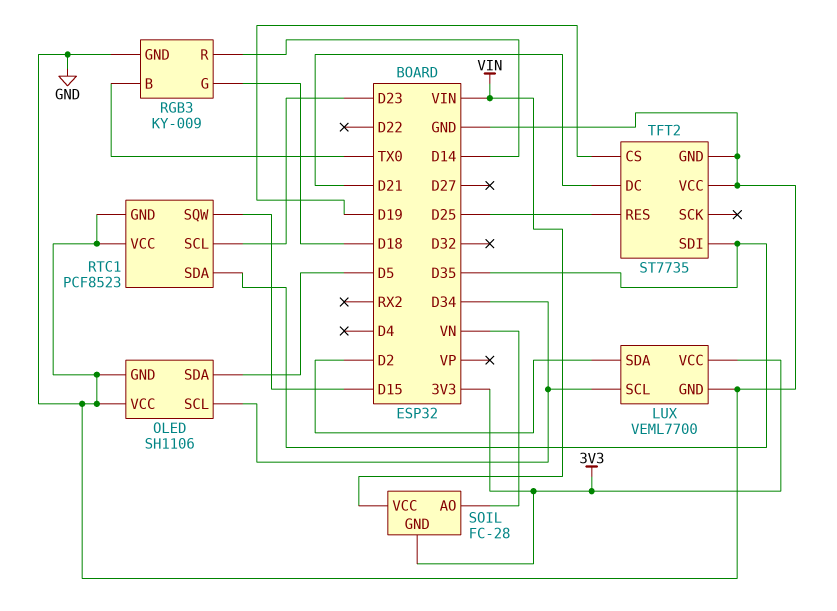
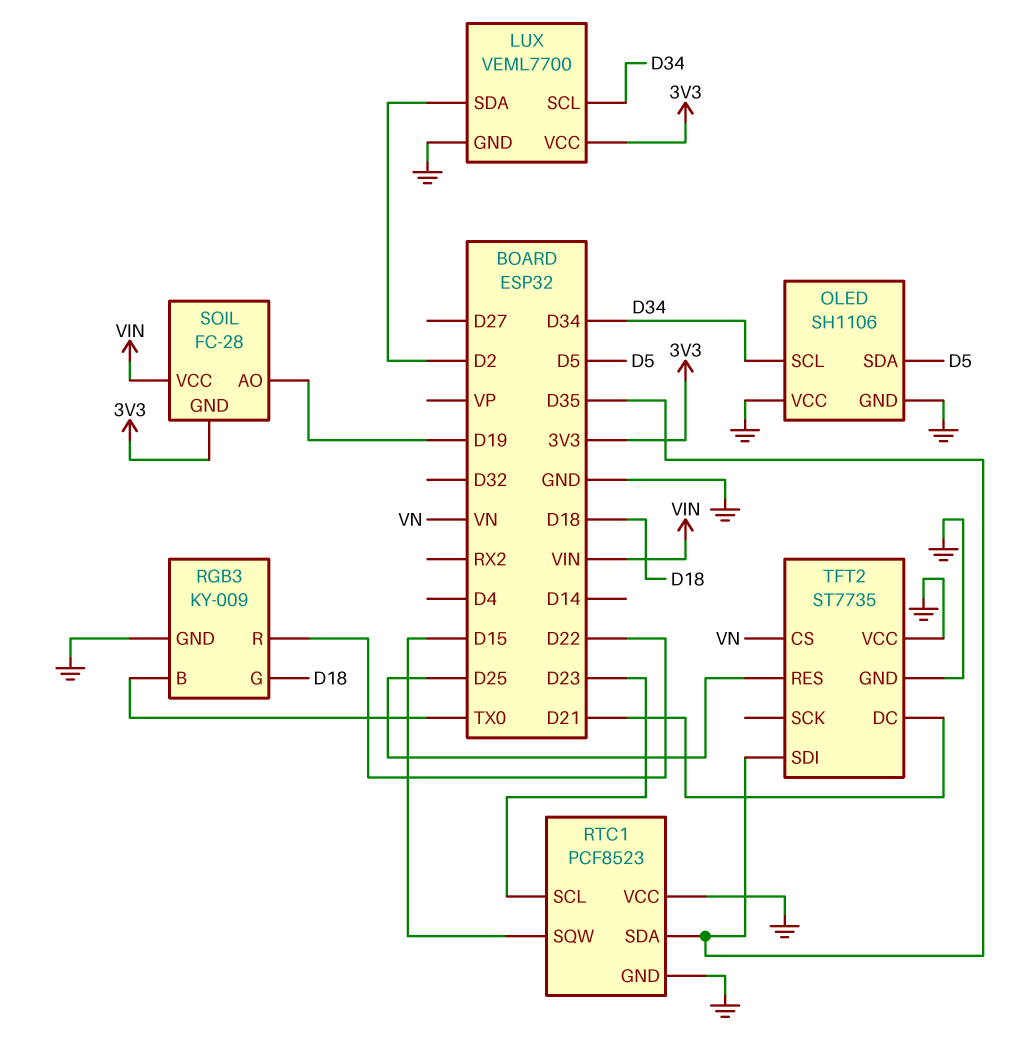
RGB3 pin R: D14 -> D22
SOIL pin AO: VN -> D19
TFT2 pin CS: D19 -> VN

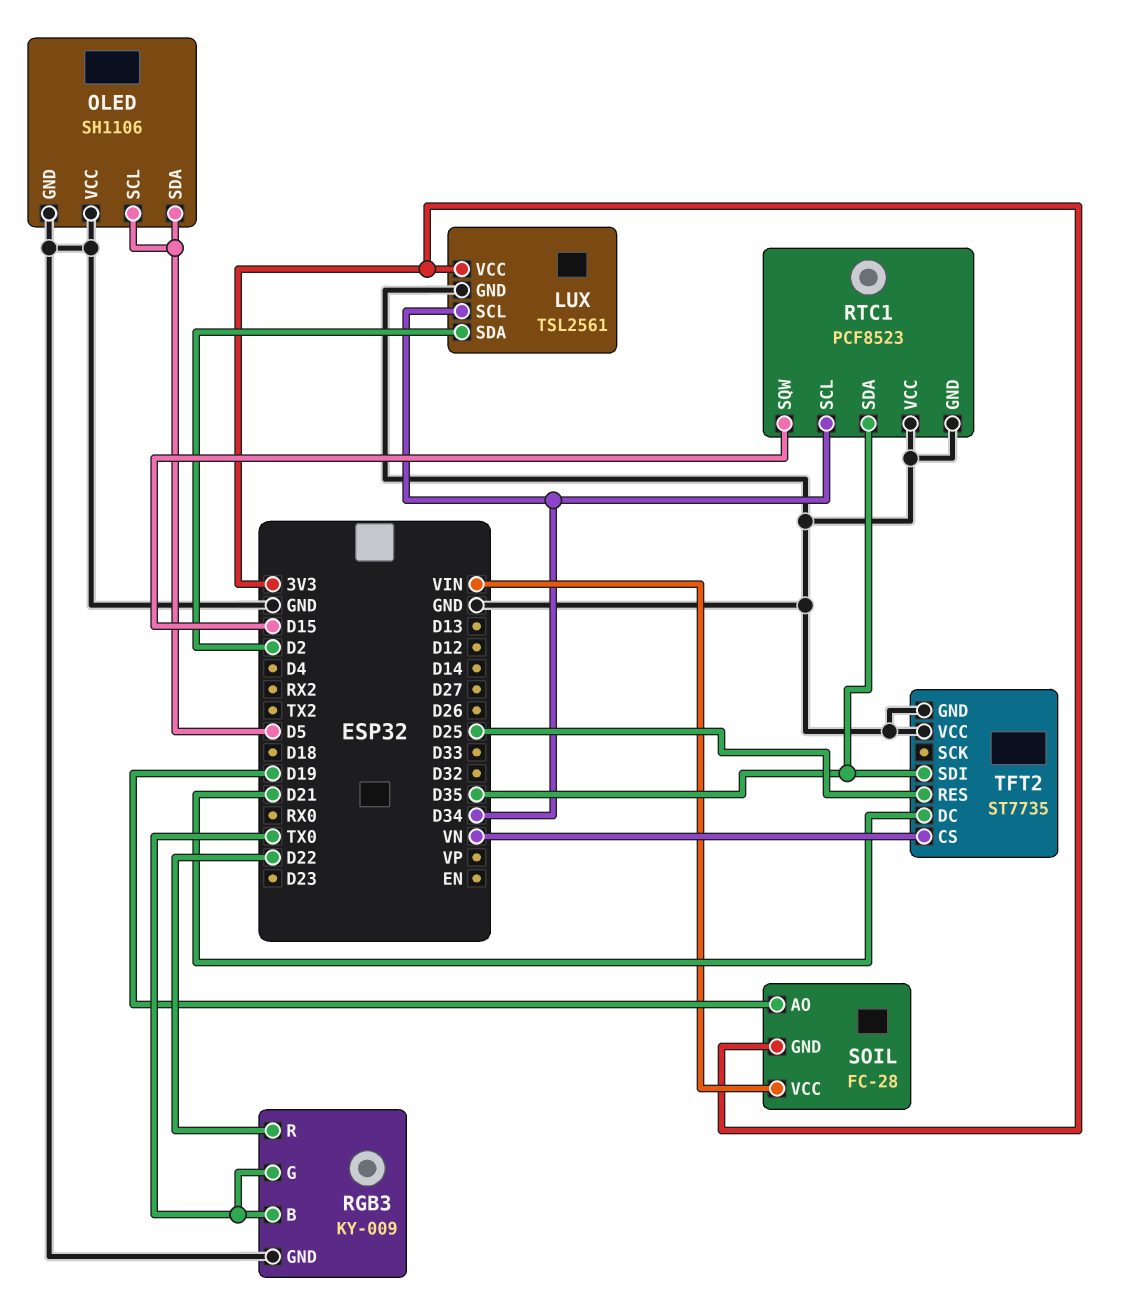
LUX: VEML7700 -> TSL2561
OLED pin SCL: D34 -> D5
RGB3 pin G: D18 -> TX0
RTC1 pin SCL: D23 -> D34

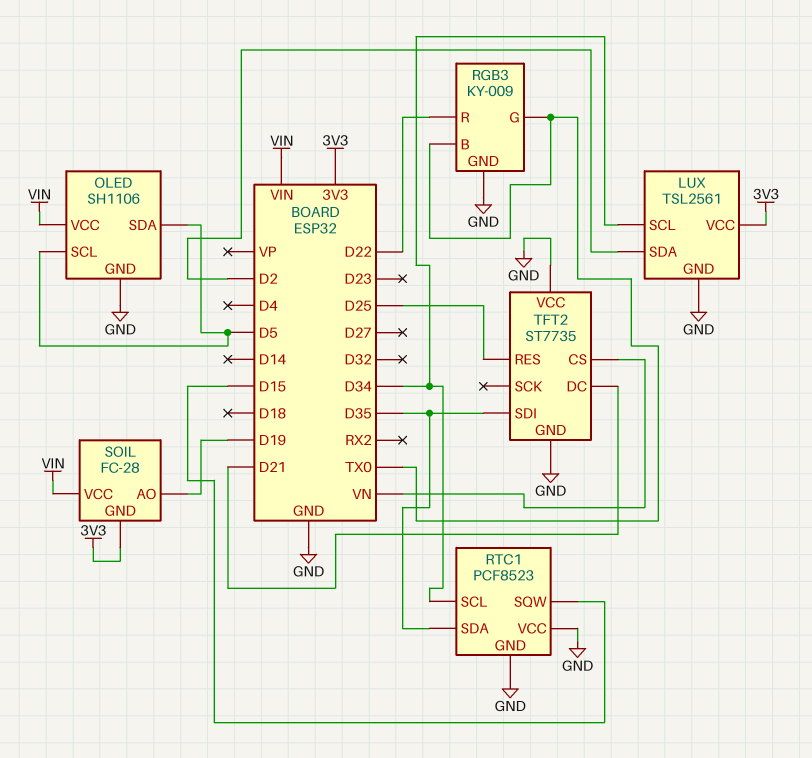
OLED pin VCC: GND -> VIN

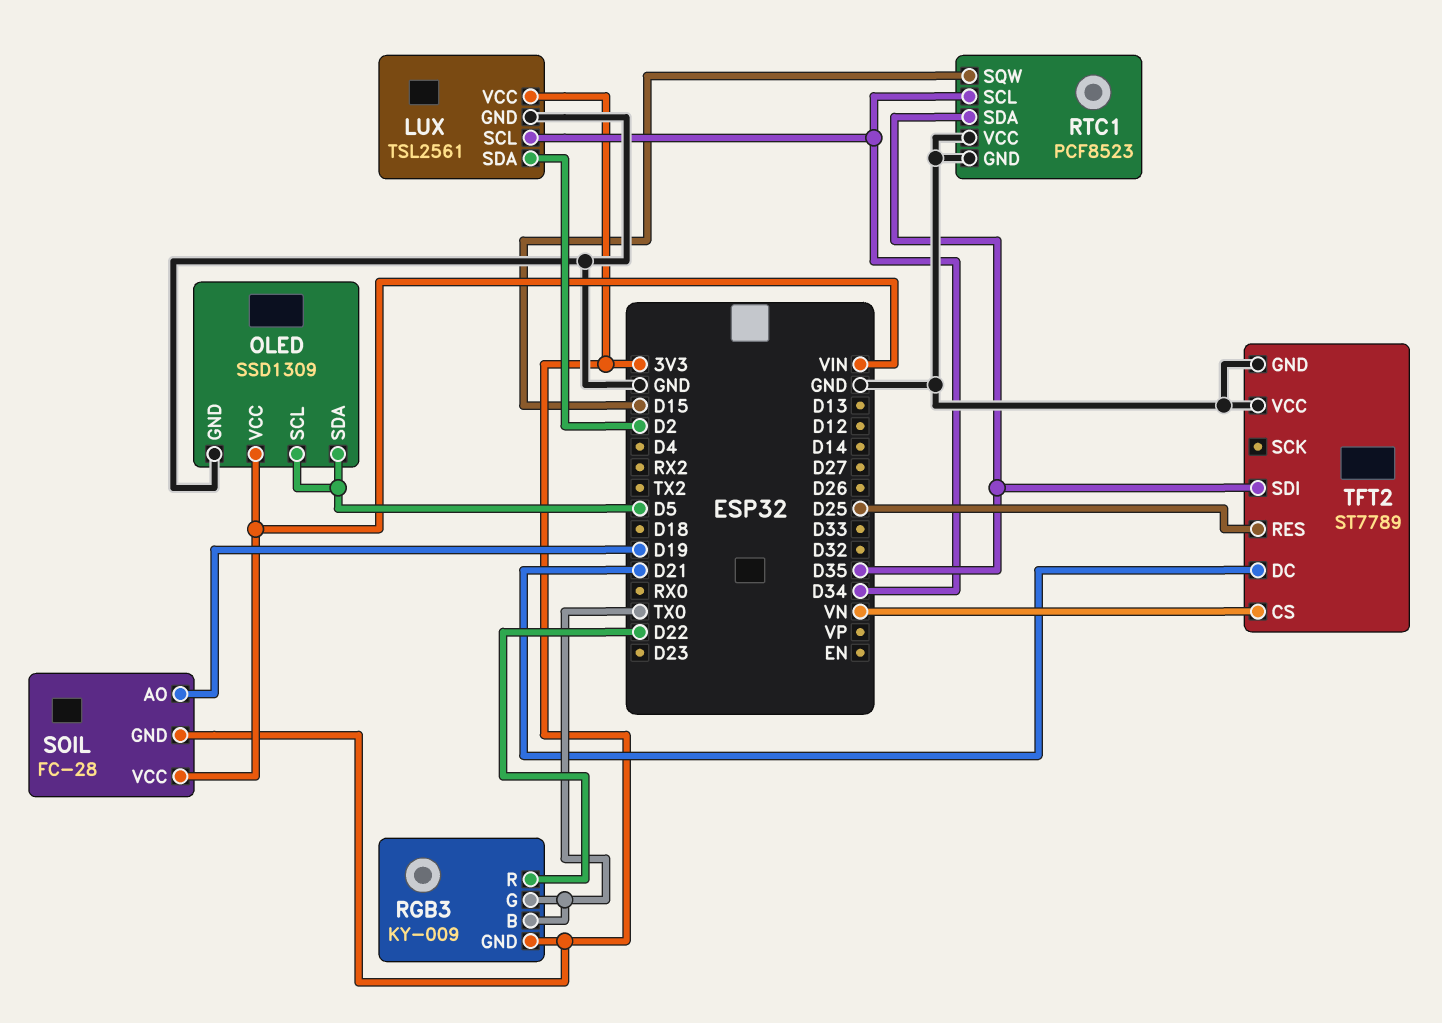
OLED: SH1106 -> SSD1309
RGB3 pin GND: GND -> 3V3
TFT2: ST7735 -> ST7789

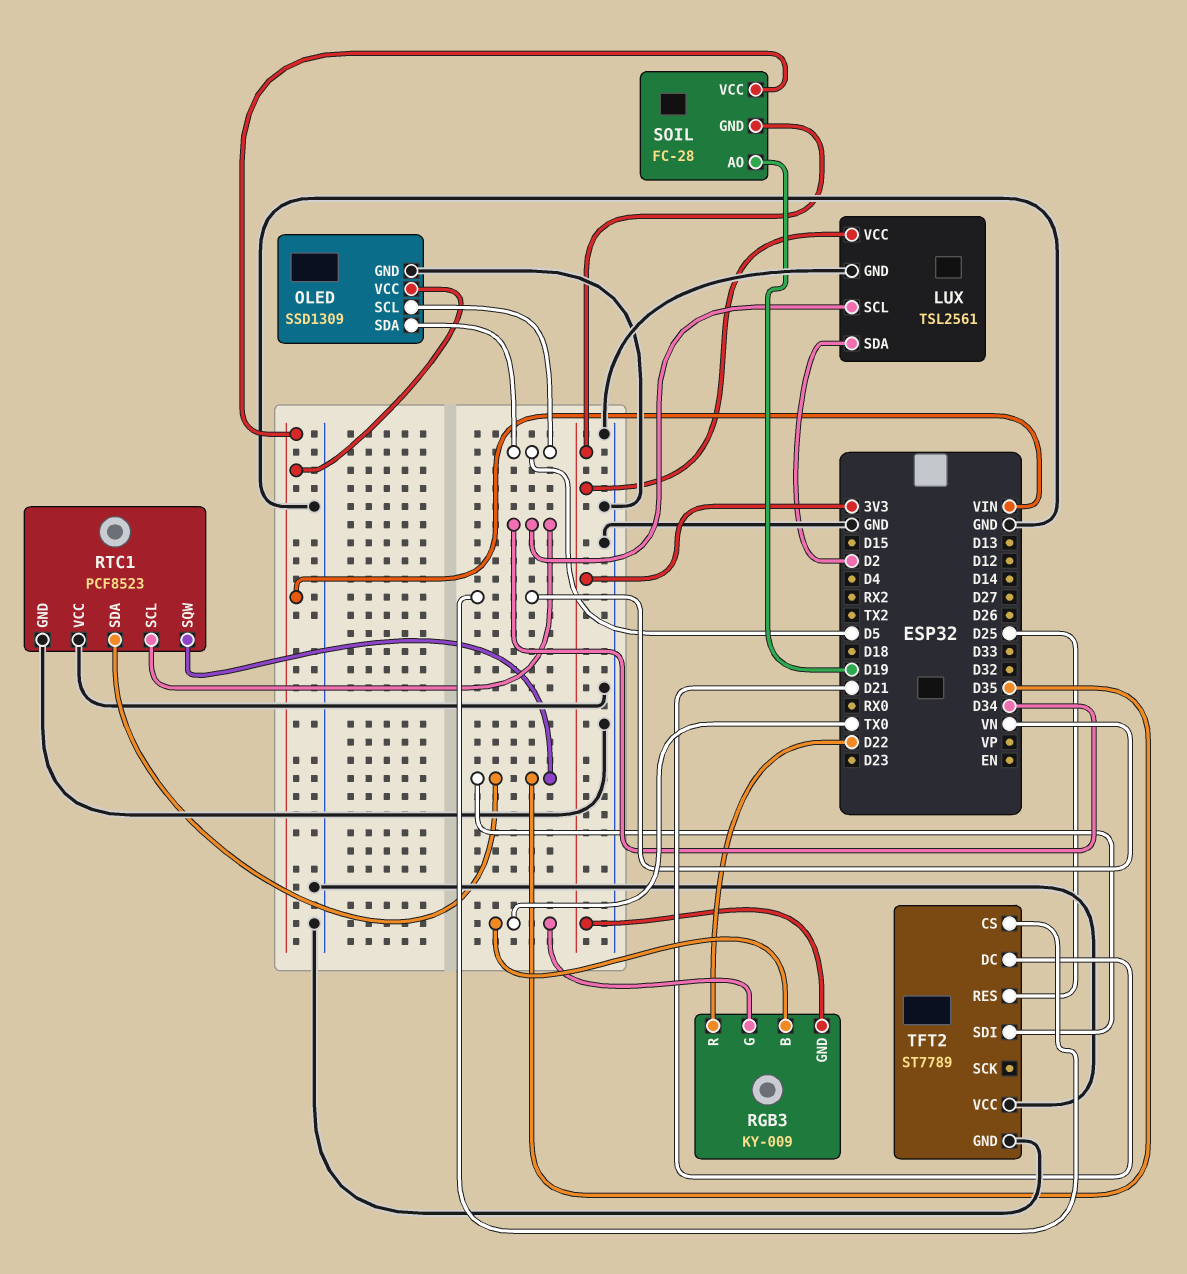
RTC1 pin SQW: D15 -> D35

